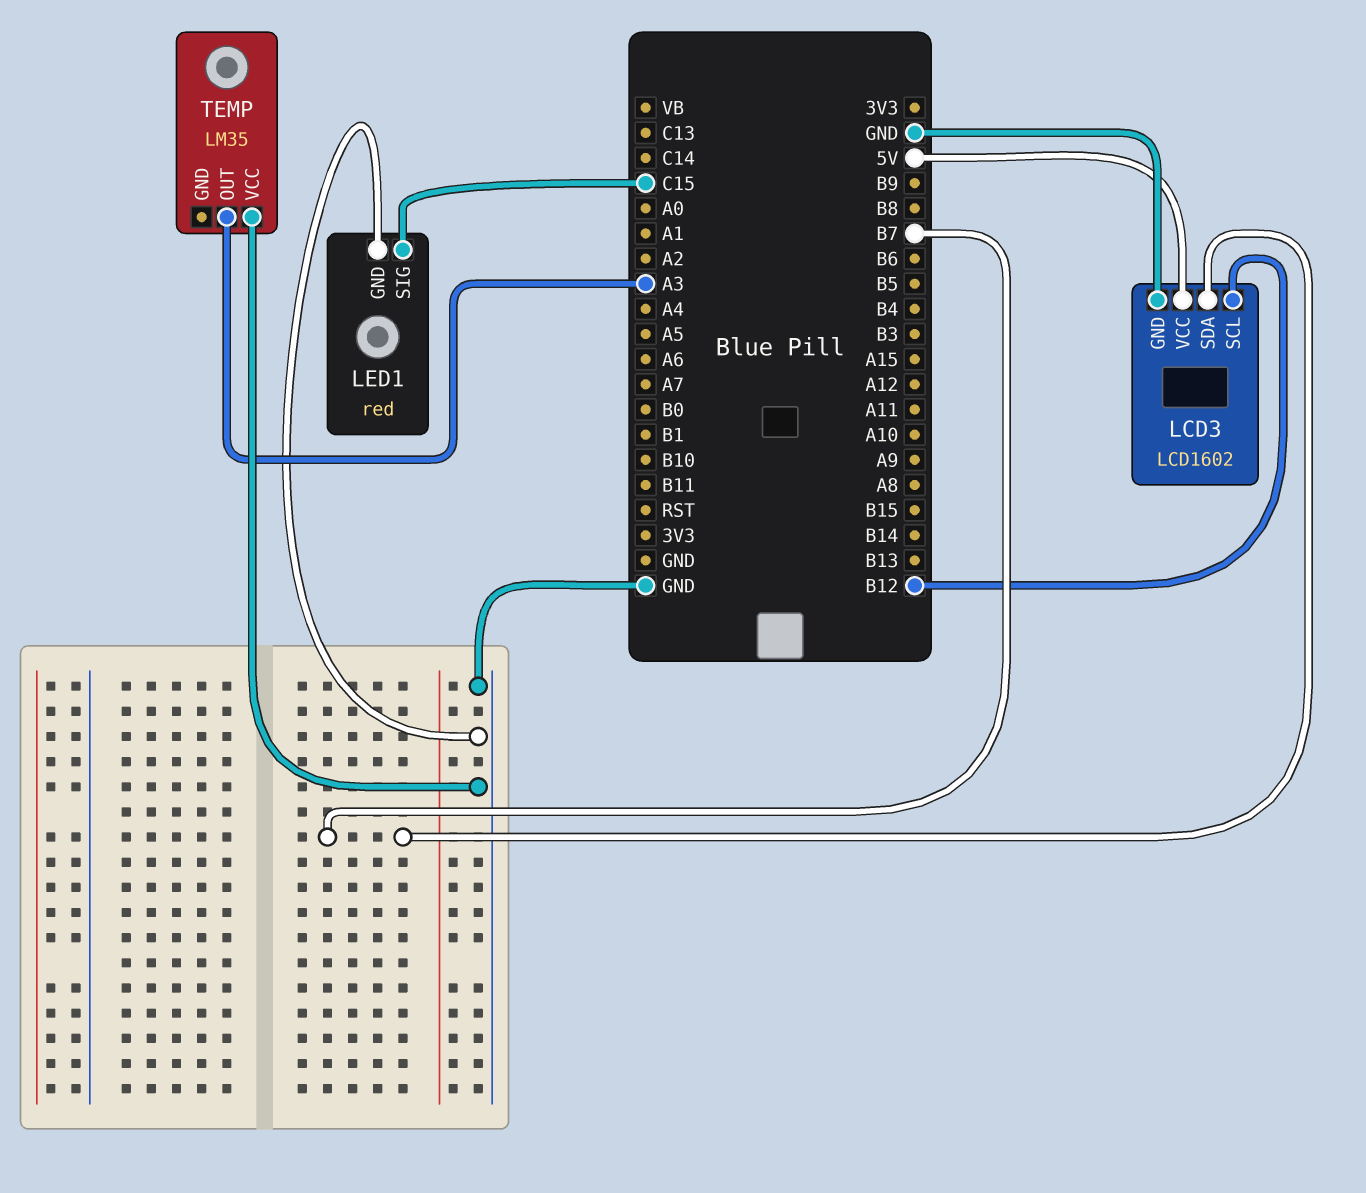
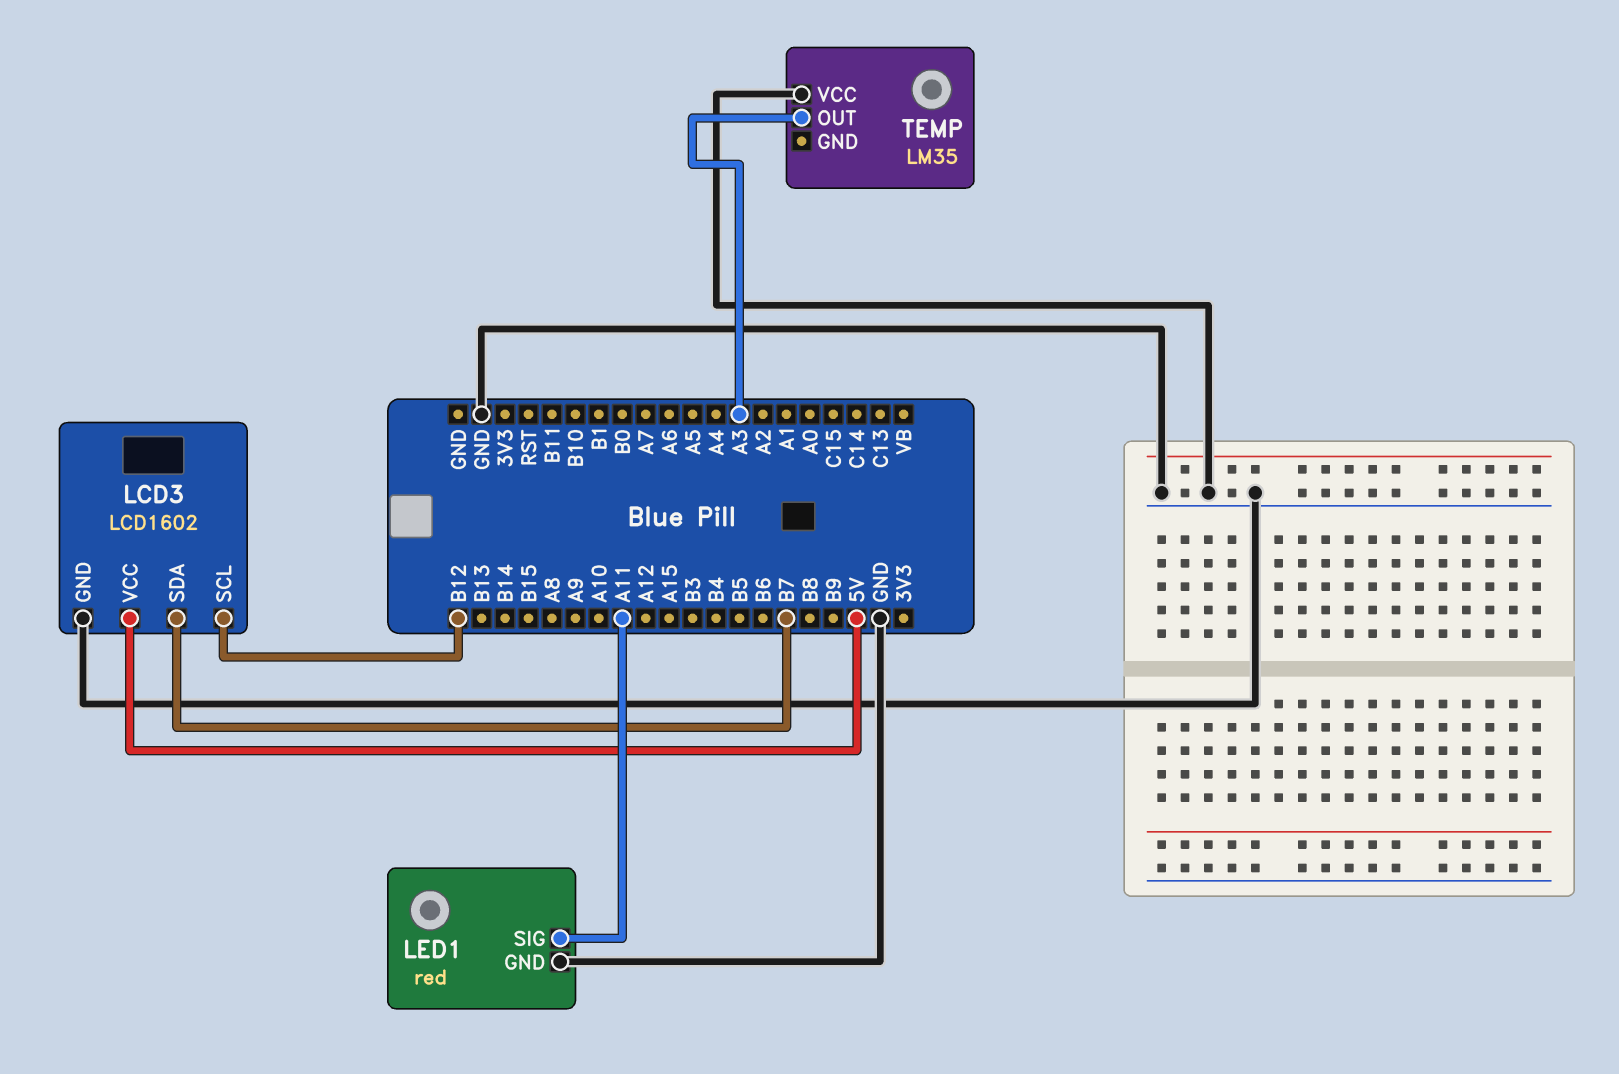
LED1 pin SIG: C15 -> A11

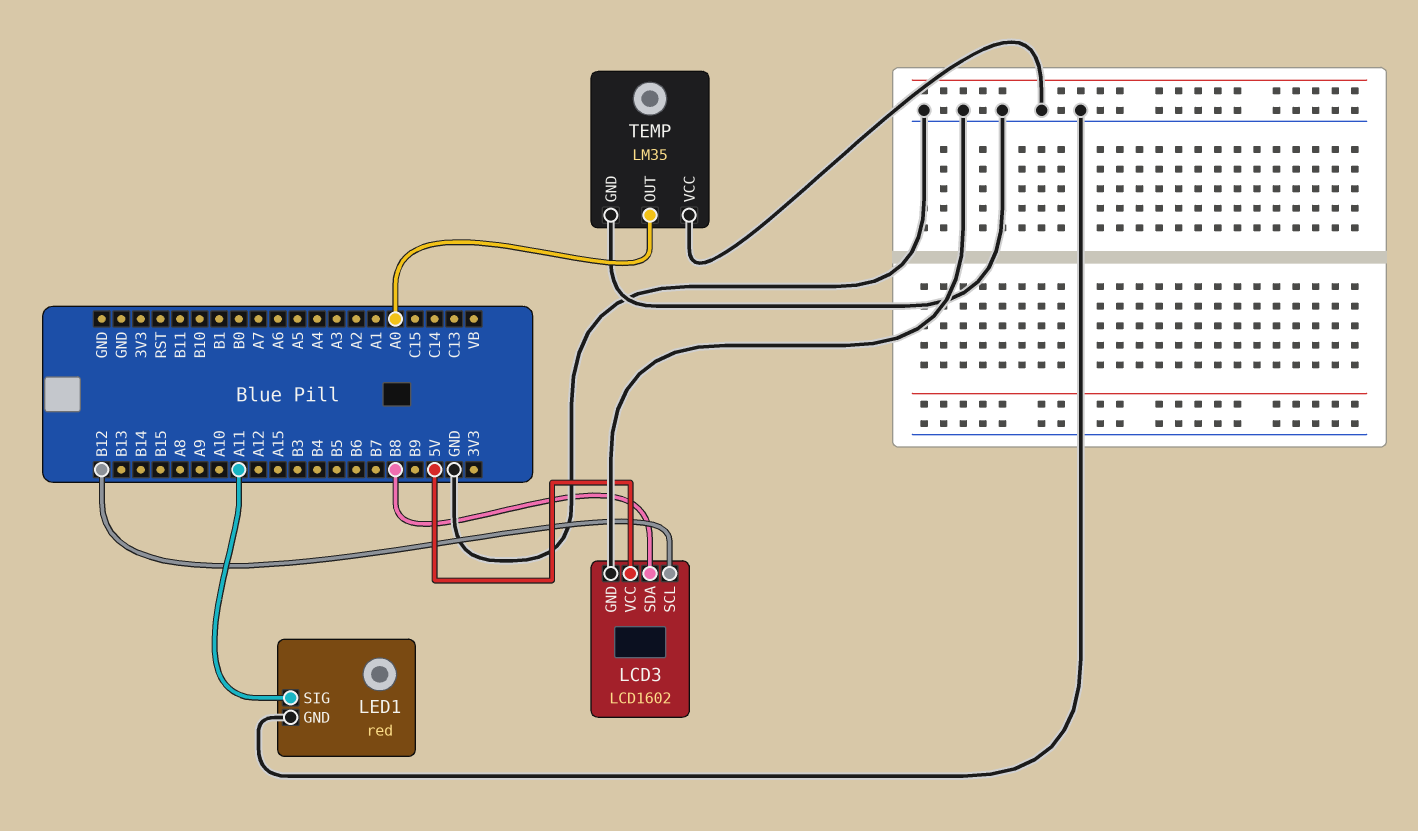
LCD3 pin SDA: B7 -> B8
TEMP pin GND: none -> GND
TEMP pin OUT: A3 -> A0

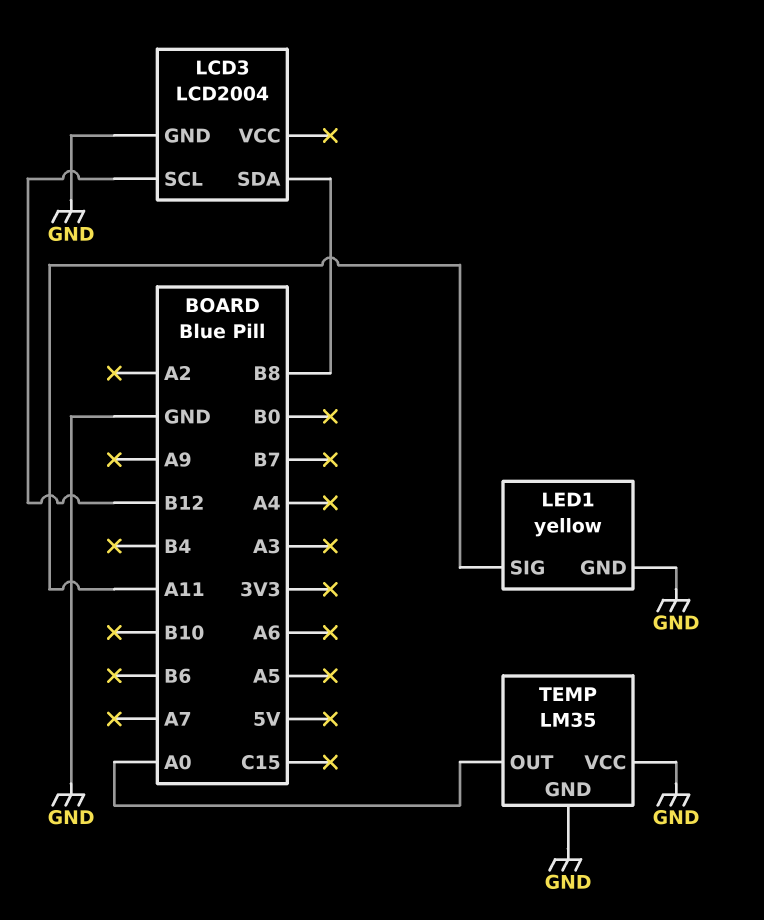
LCD3: LCD1602 -> LCD2004
LCD3 pin VCC: 5V -> none
LED1: red -> yellow

